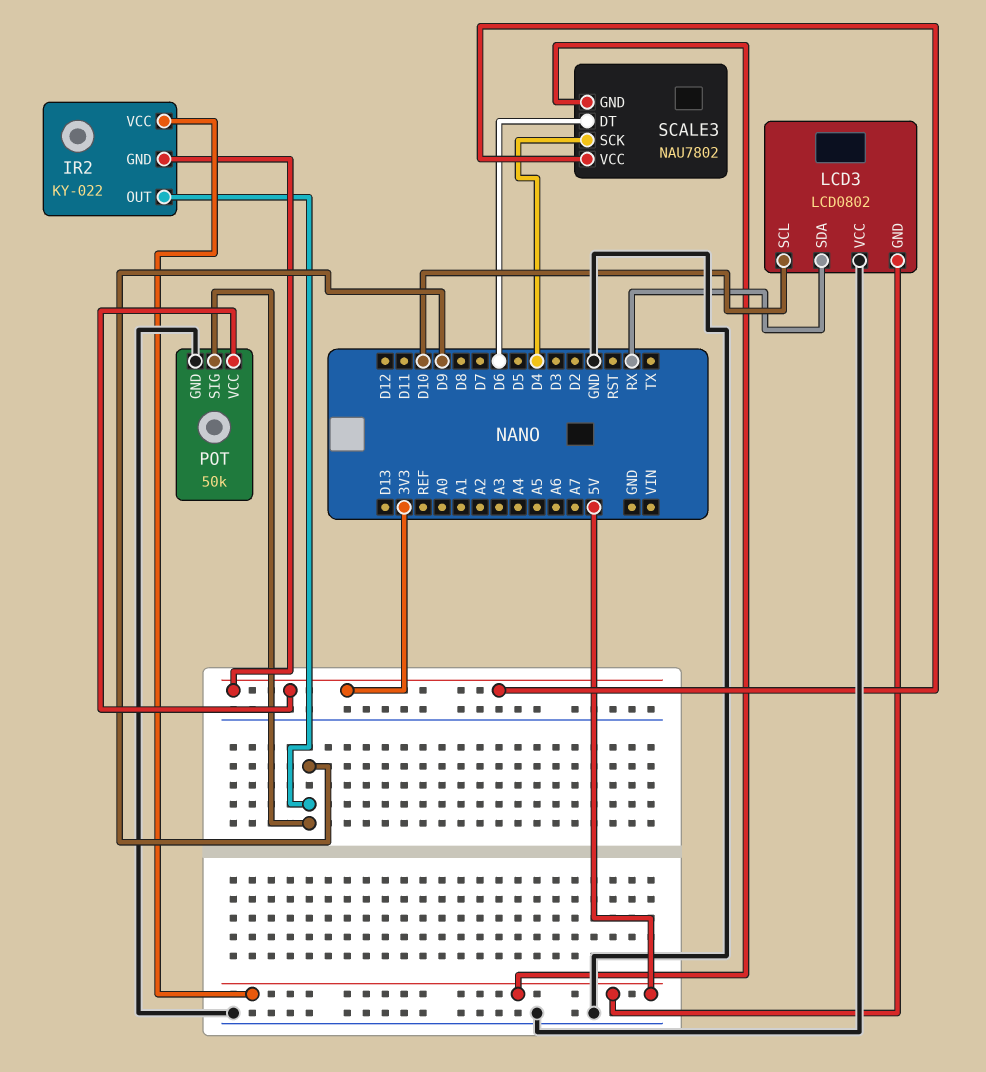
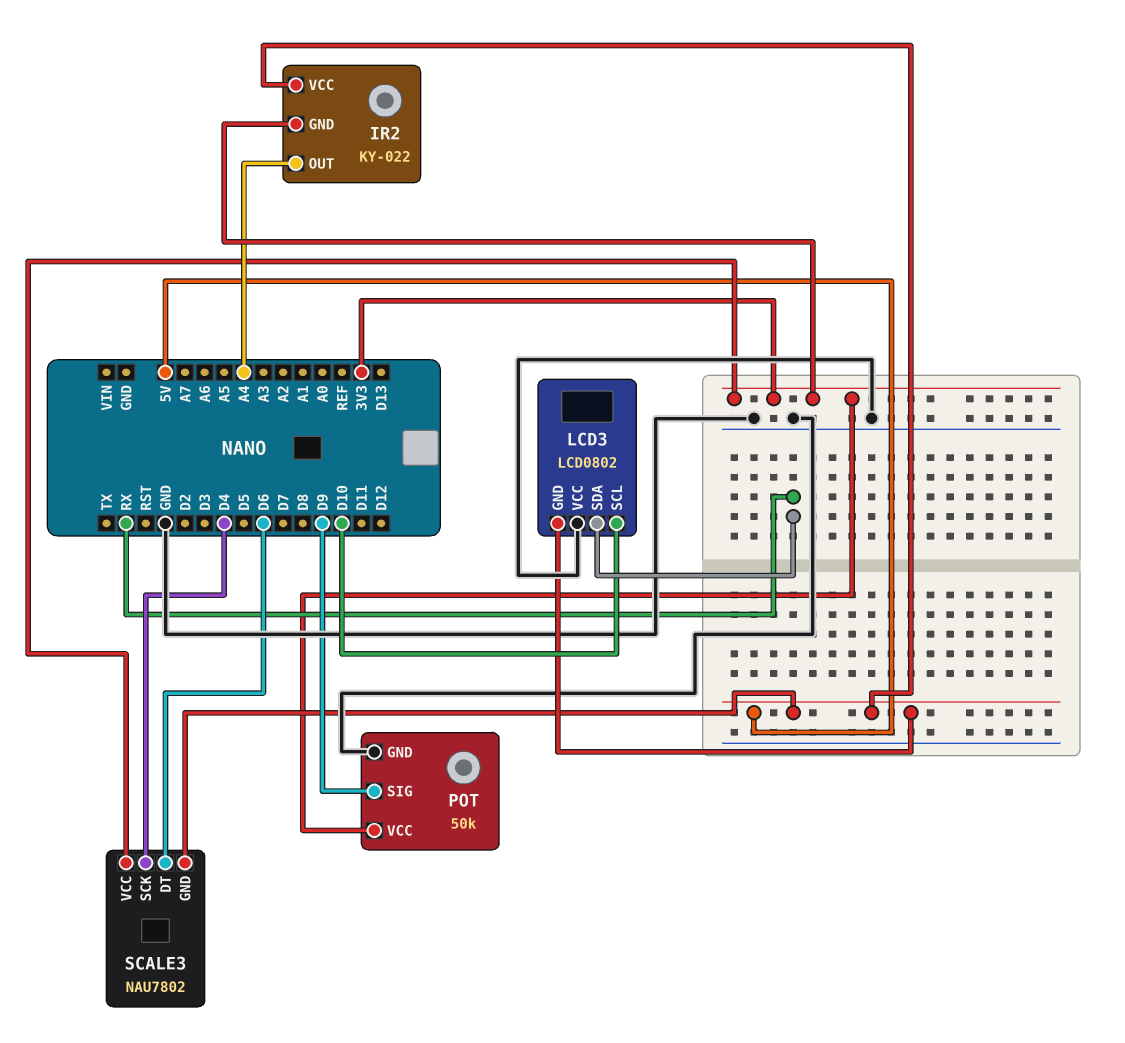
IR2 pin OUT: D9 -> A4

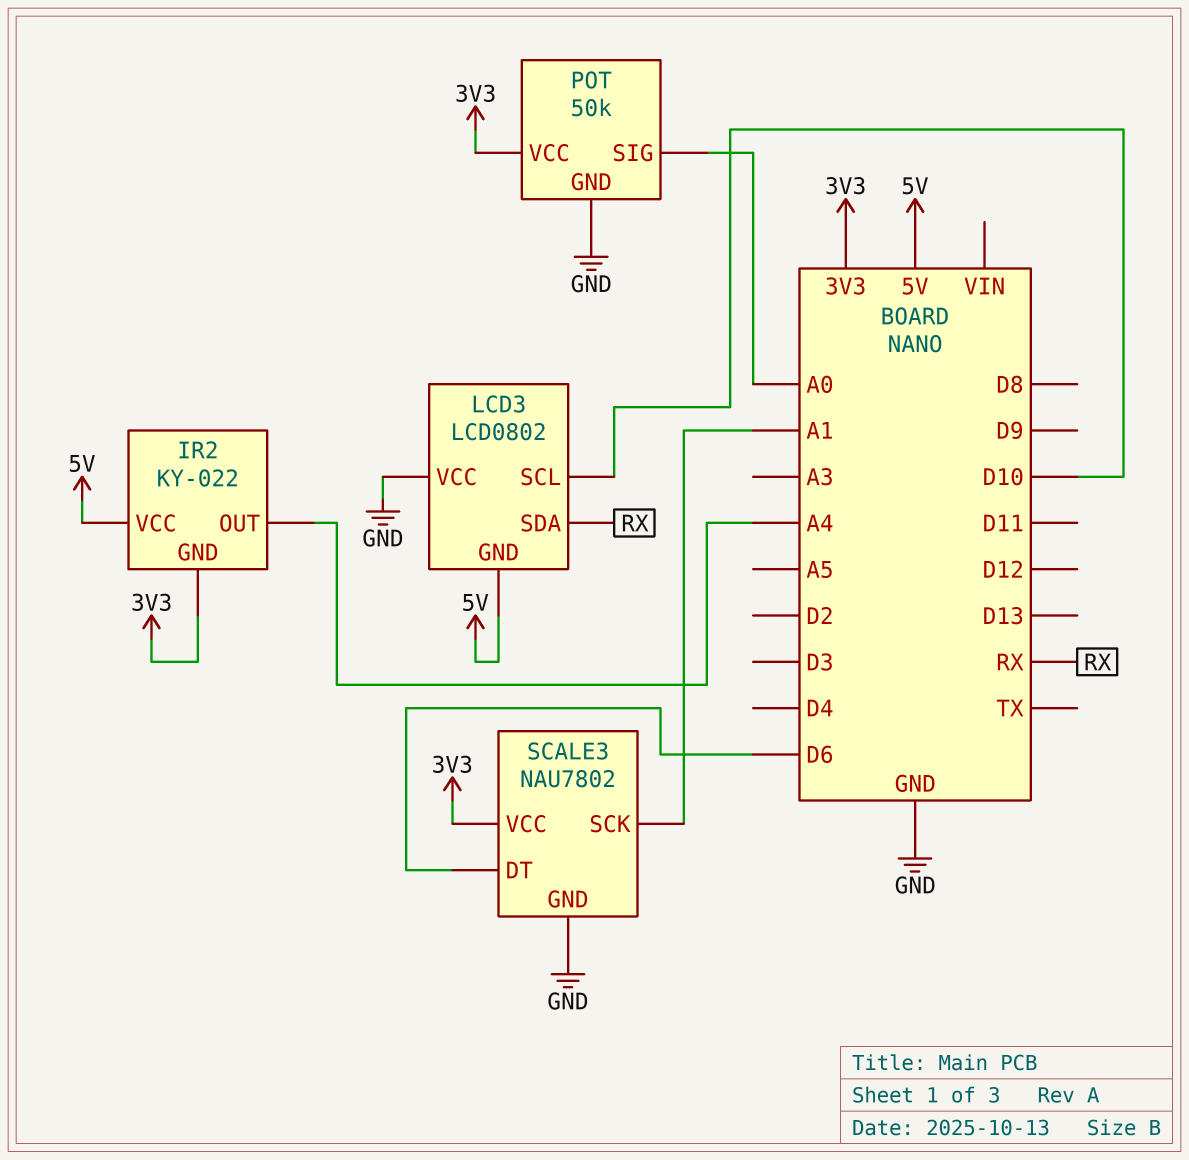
POT pin SIG: D9 -> A0
SCALE3 pin GND: 5V -> GND
SCALE3 pin SCK: D4 -> A1

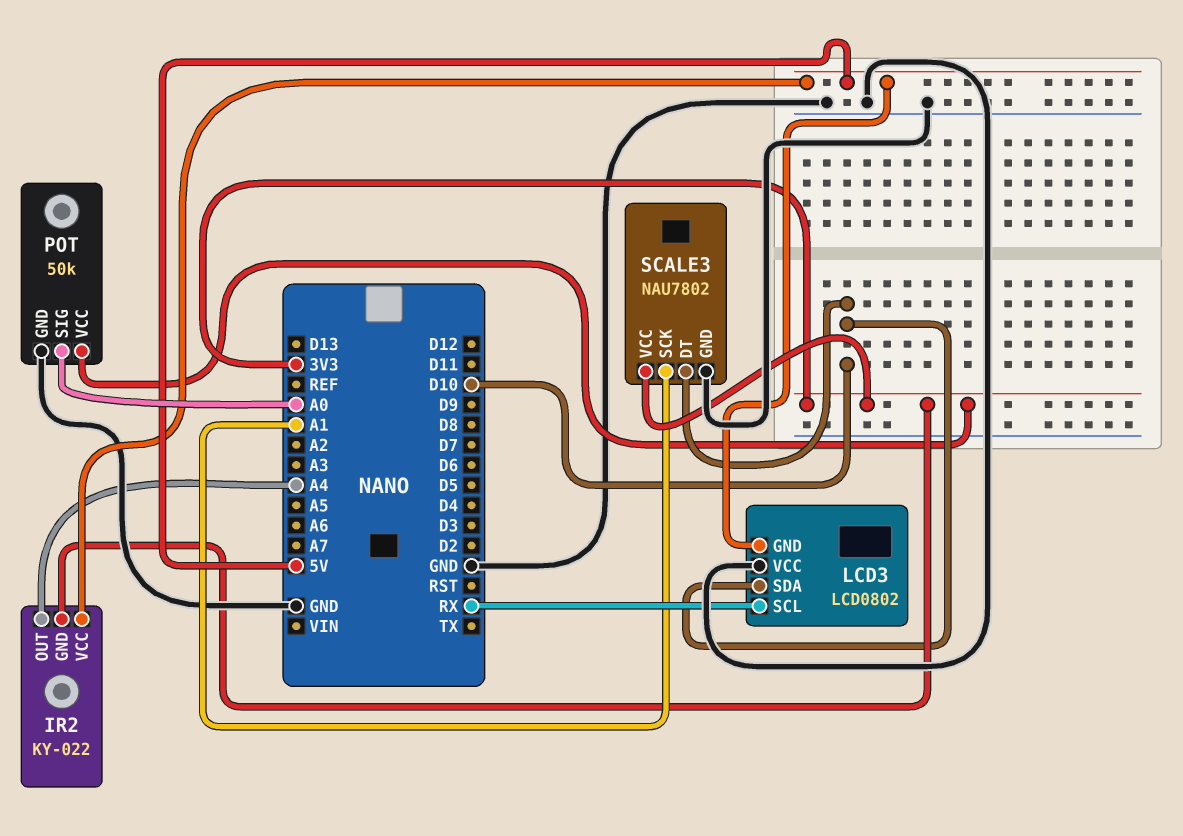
LCD3 pin SCL: D10 -> RX
LCD3 pin SDA: RX -> D10
SCALE3 pin DT: D6 -> D10

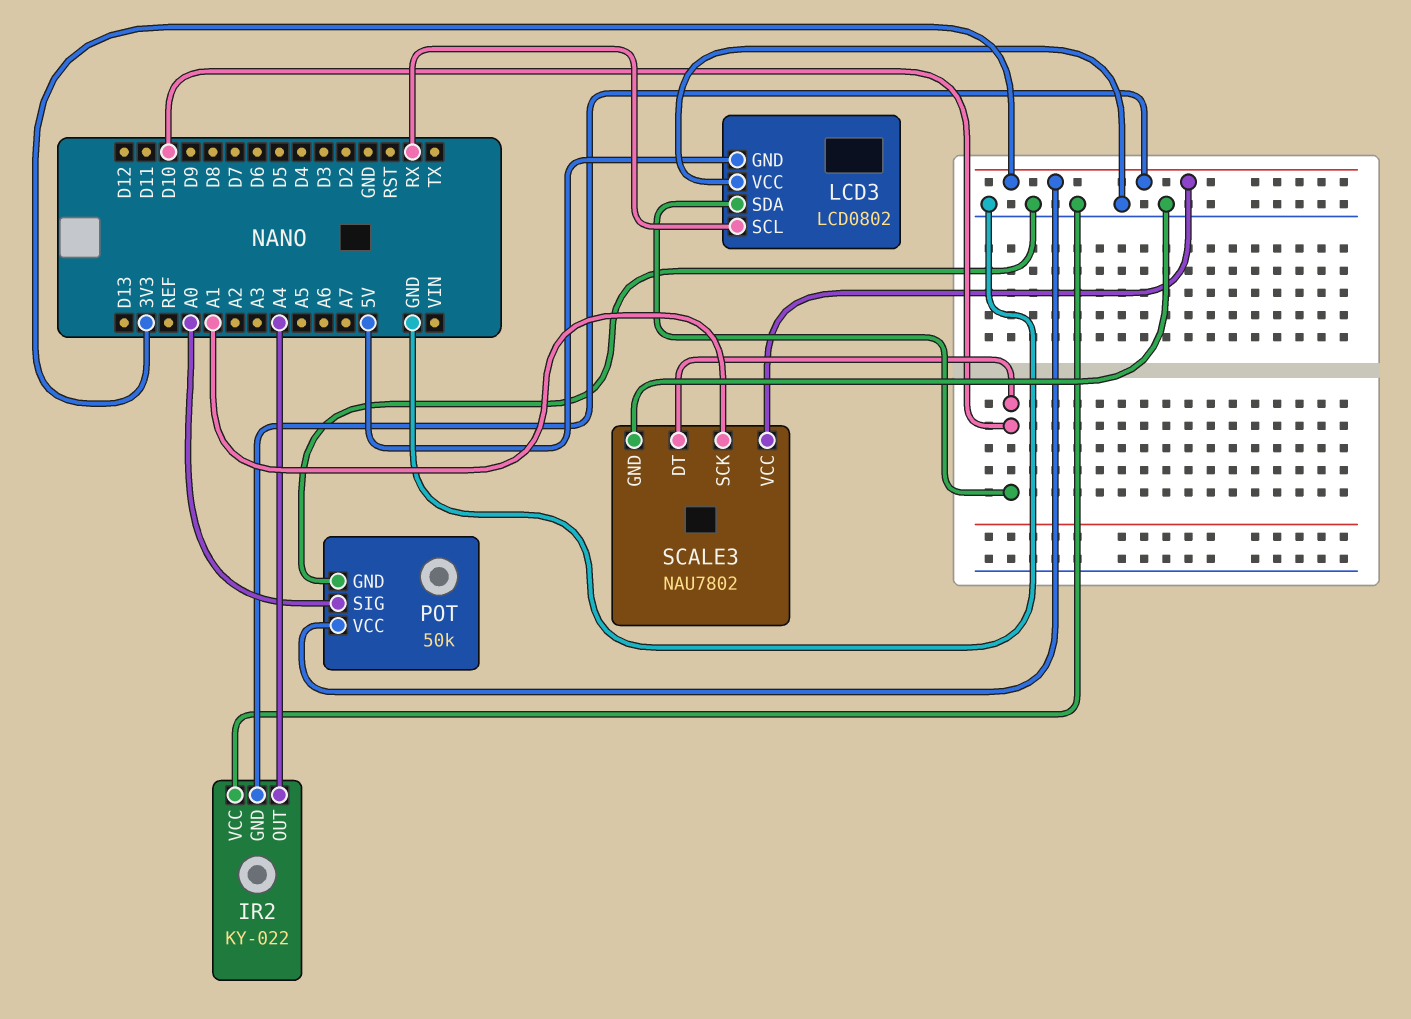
IR2 pin VCC: 5V -> GND

